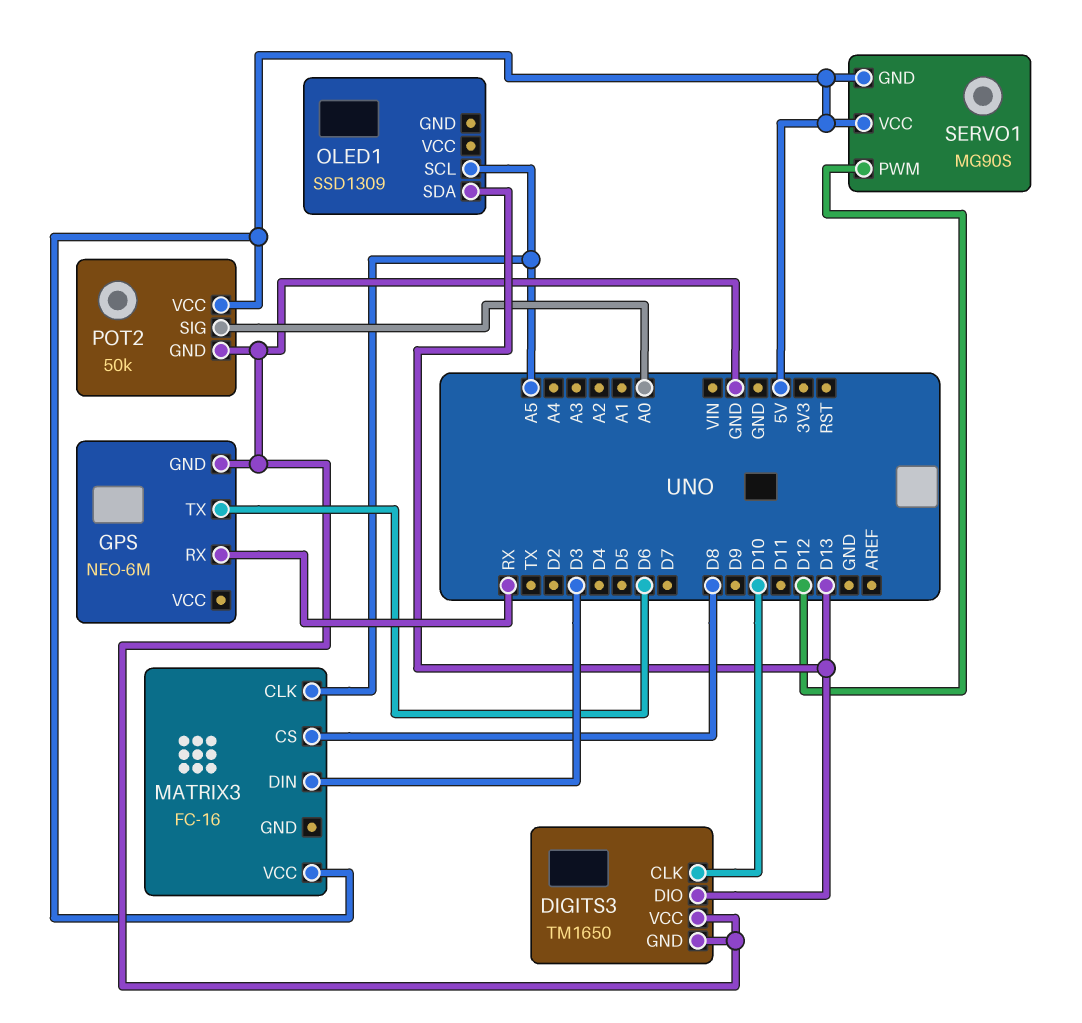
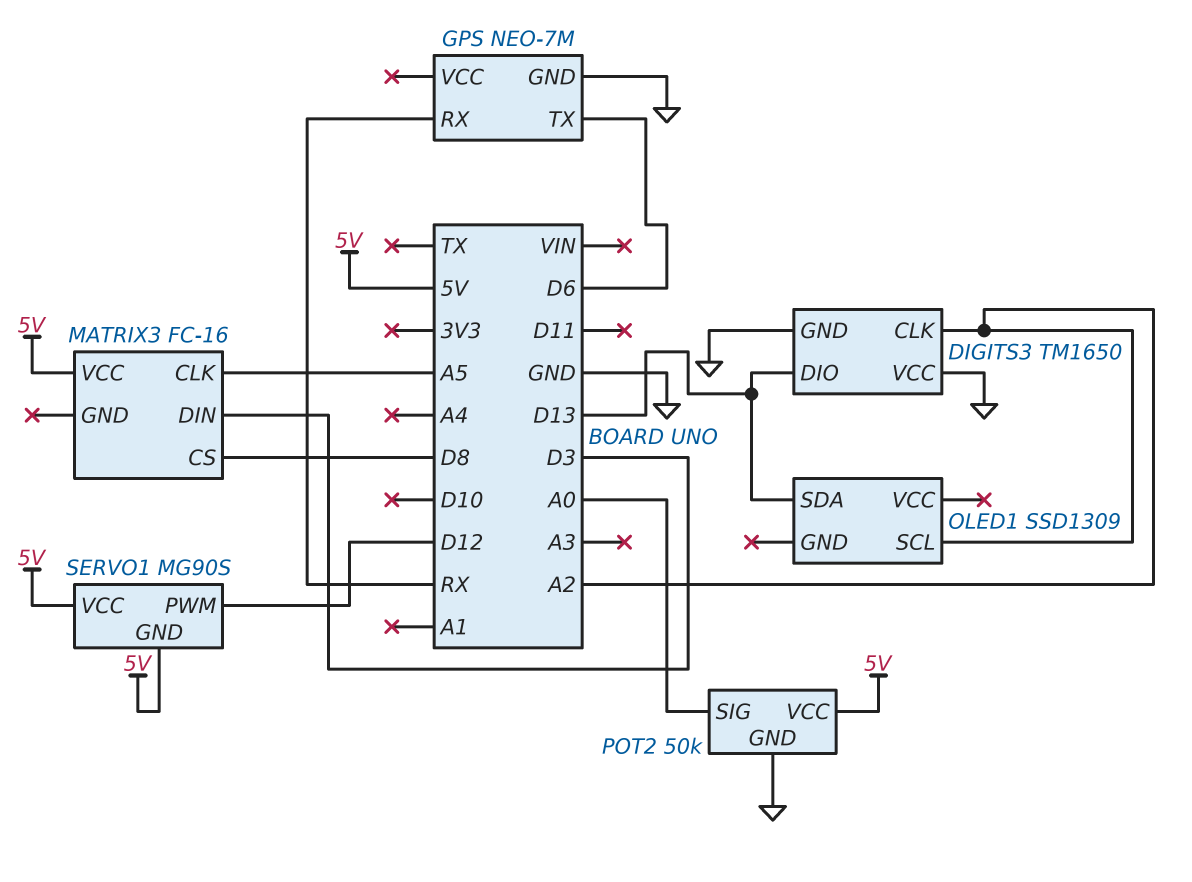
DIGITS3 pin CLK: D10 -> A2
GPS: NEO-6M -> NEO-7M
OLED1 pin SCL: A5 -> A2

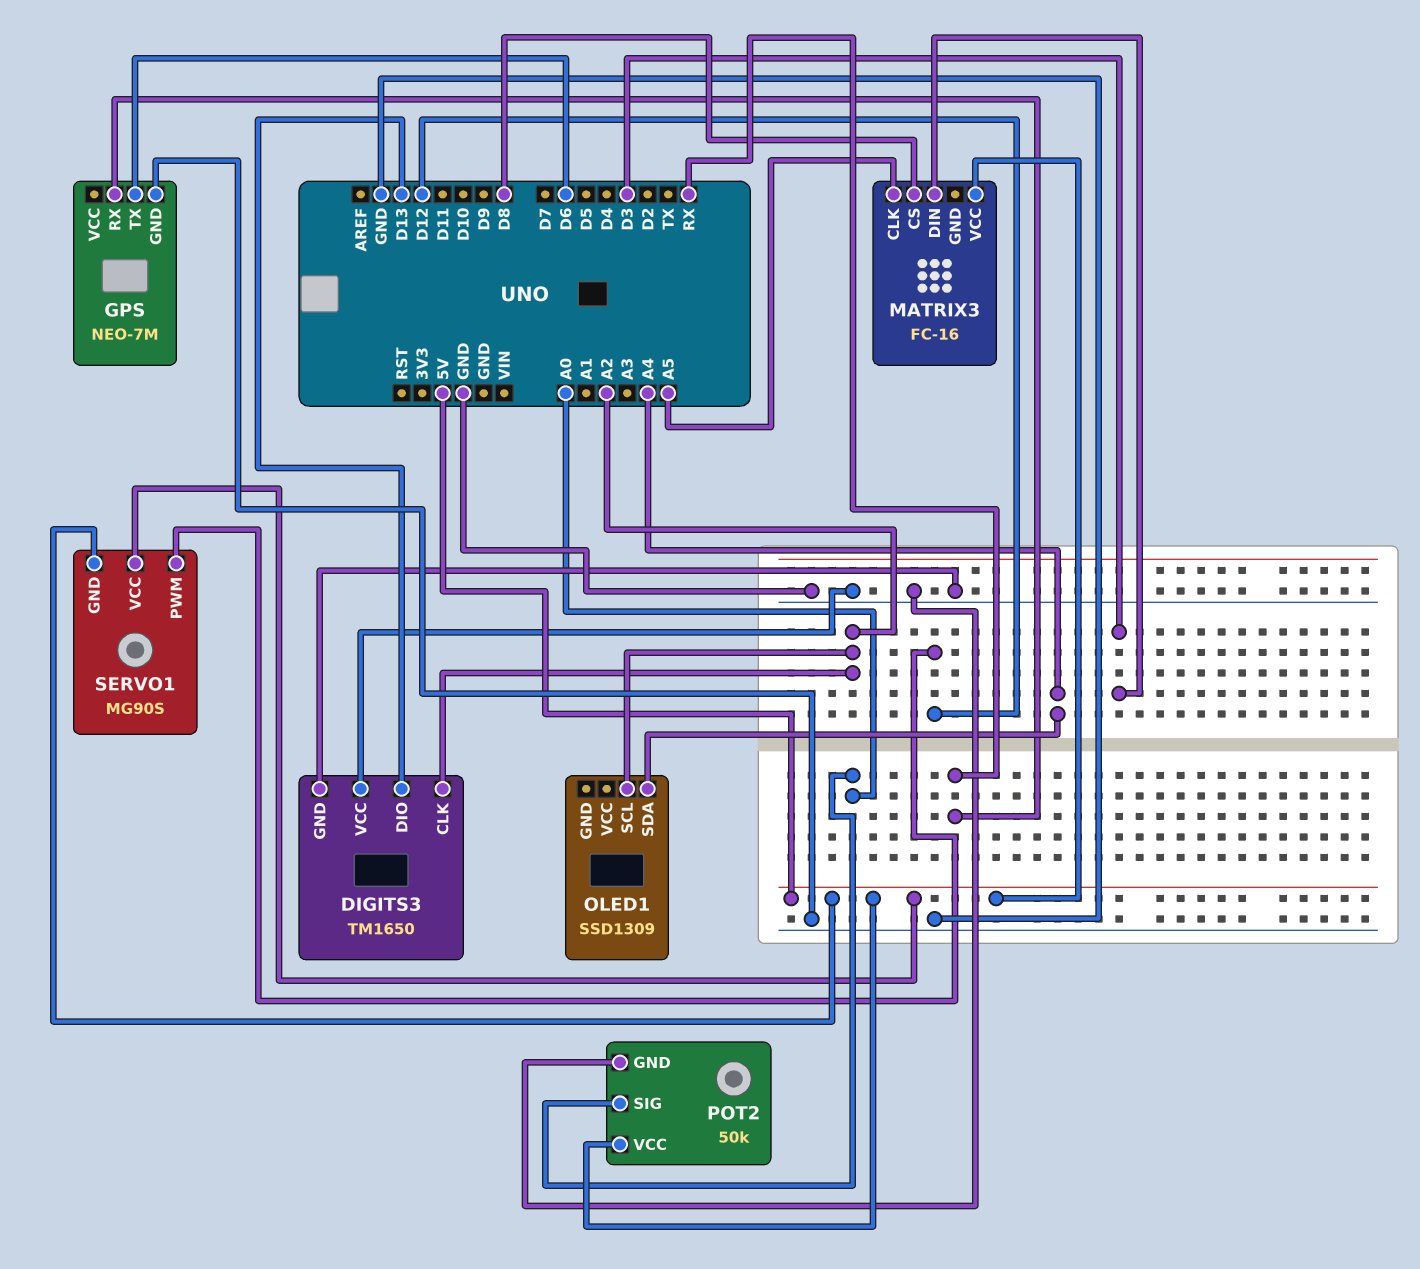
OLED1 pin SDA: D13 -> A4

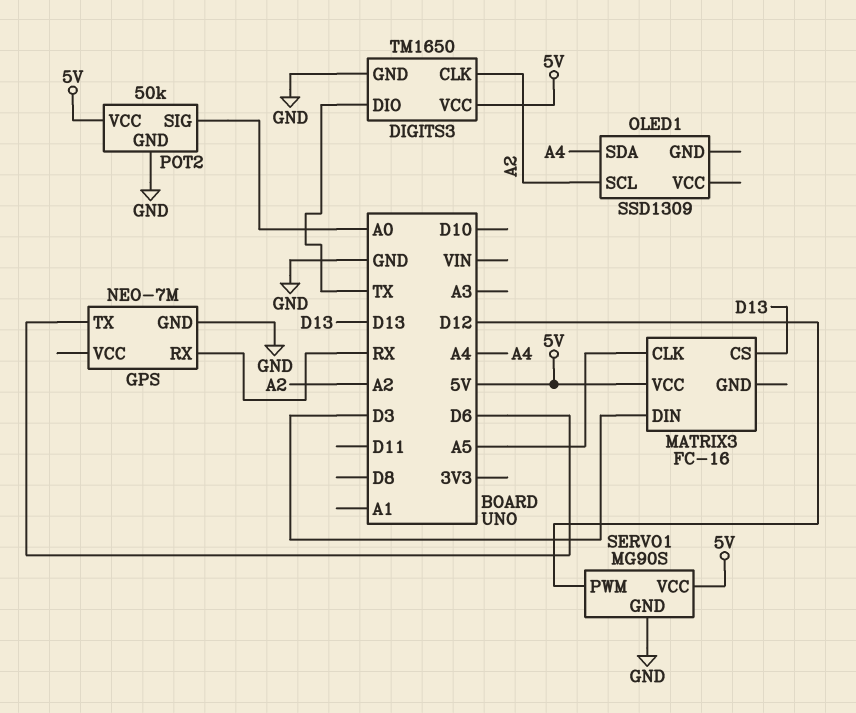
DIGITS3 pin DIO: D13 -> TX
DIGITS3 pin VCC: GND -> 5V
MATRIX3 pin CS: D8 -> D13
SERVO1 pin GND: 5V -> GND

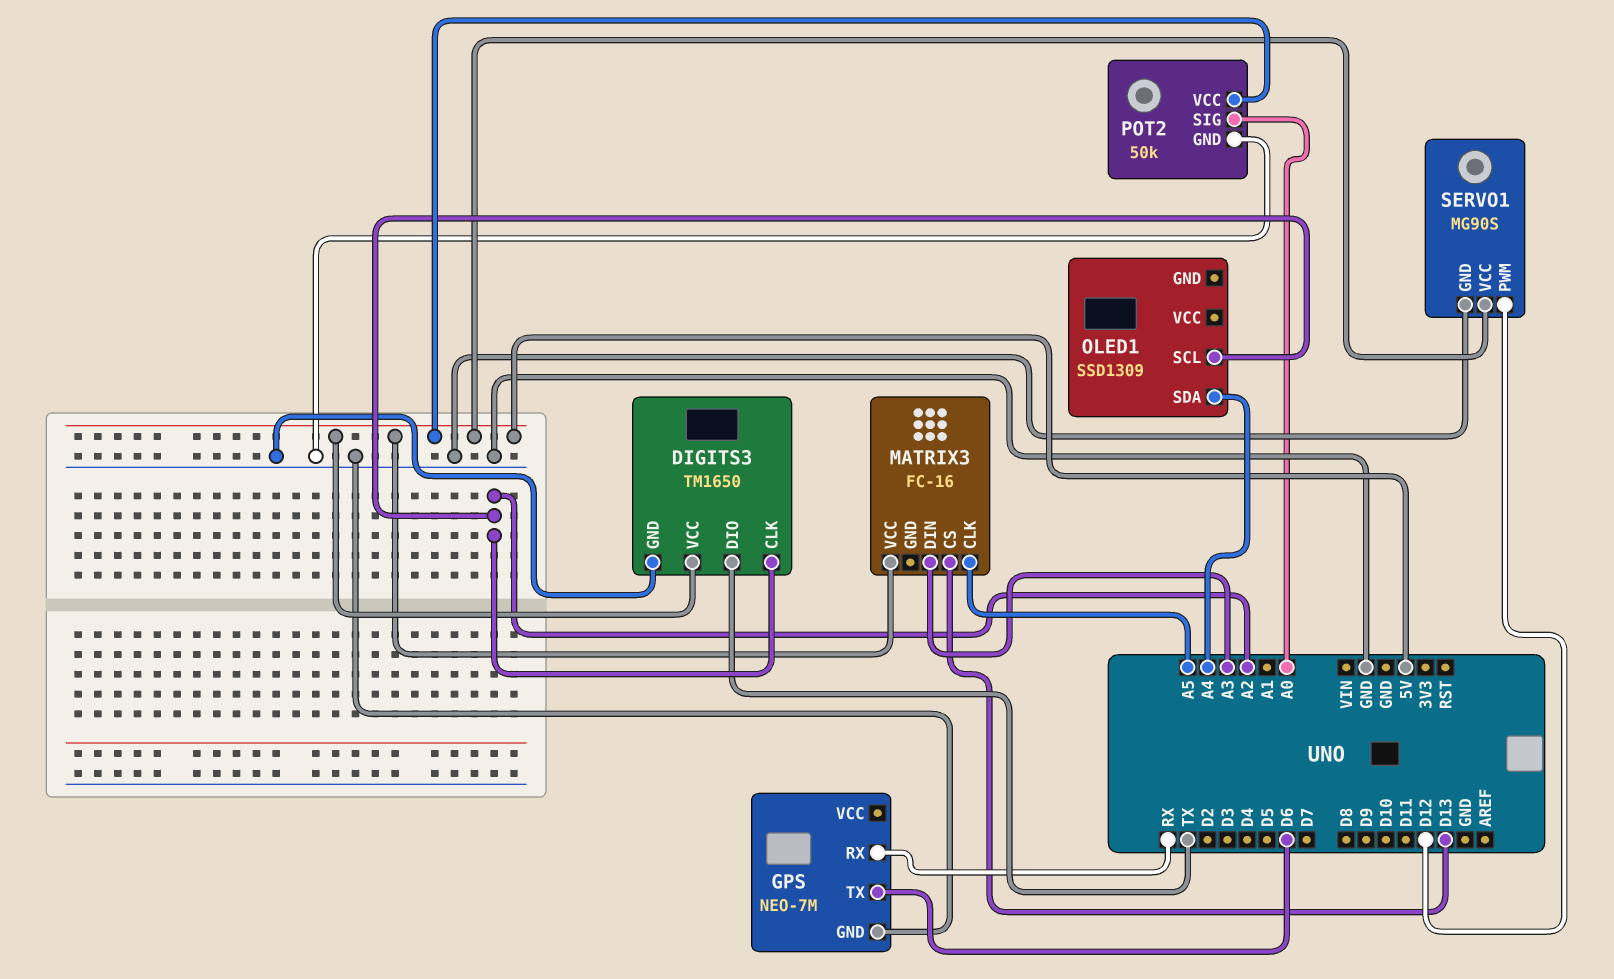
MATRIX3 pin DIN: D3 -> A3

